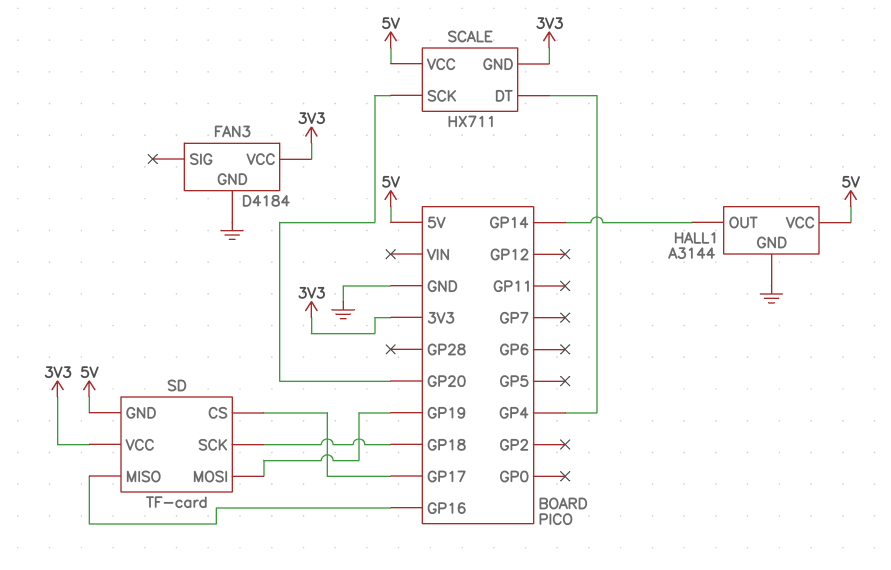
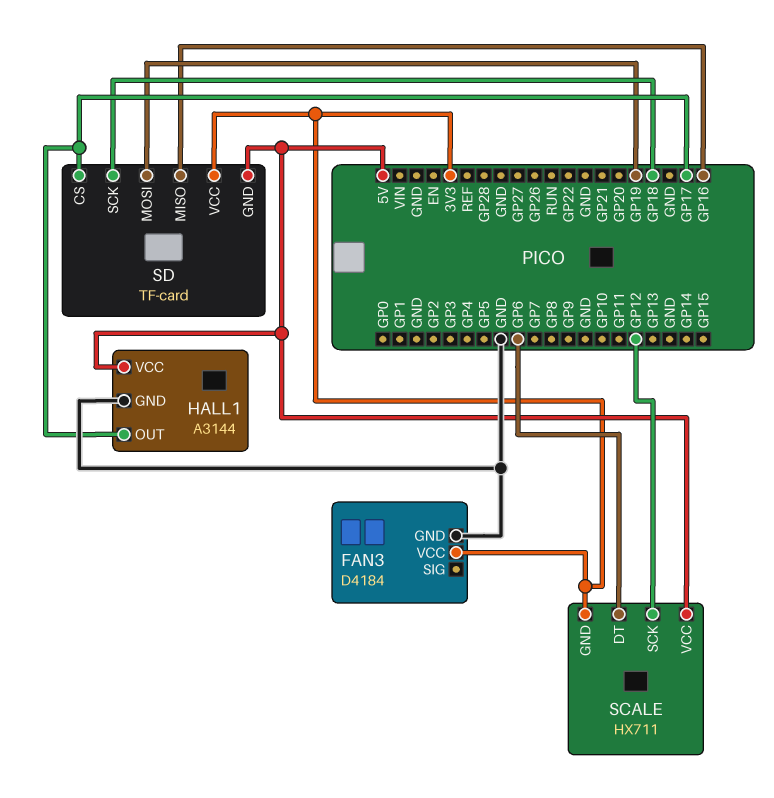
HALL1 pin OUT: GP14 -> GP17
SCALE pin DT: GP4 -> GP6
SCALE pin SCK: GP20 -> GP12

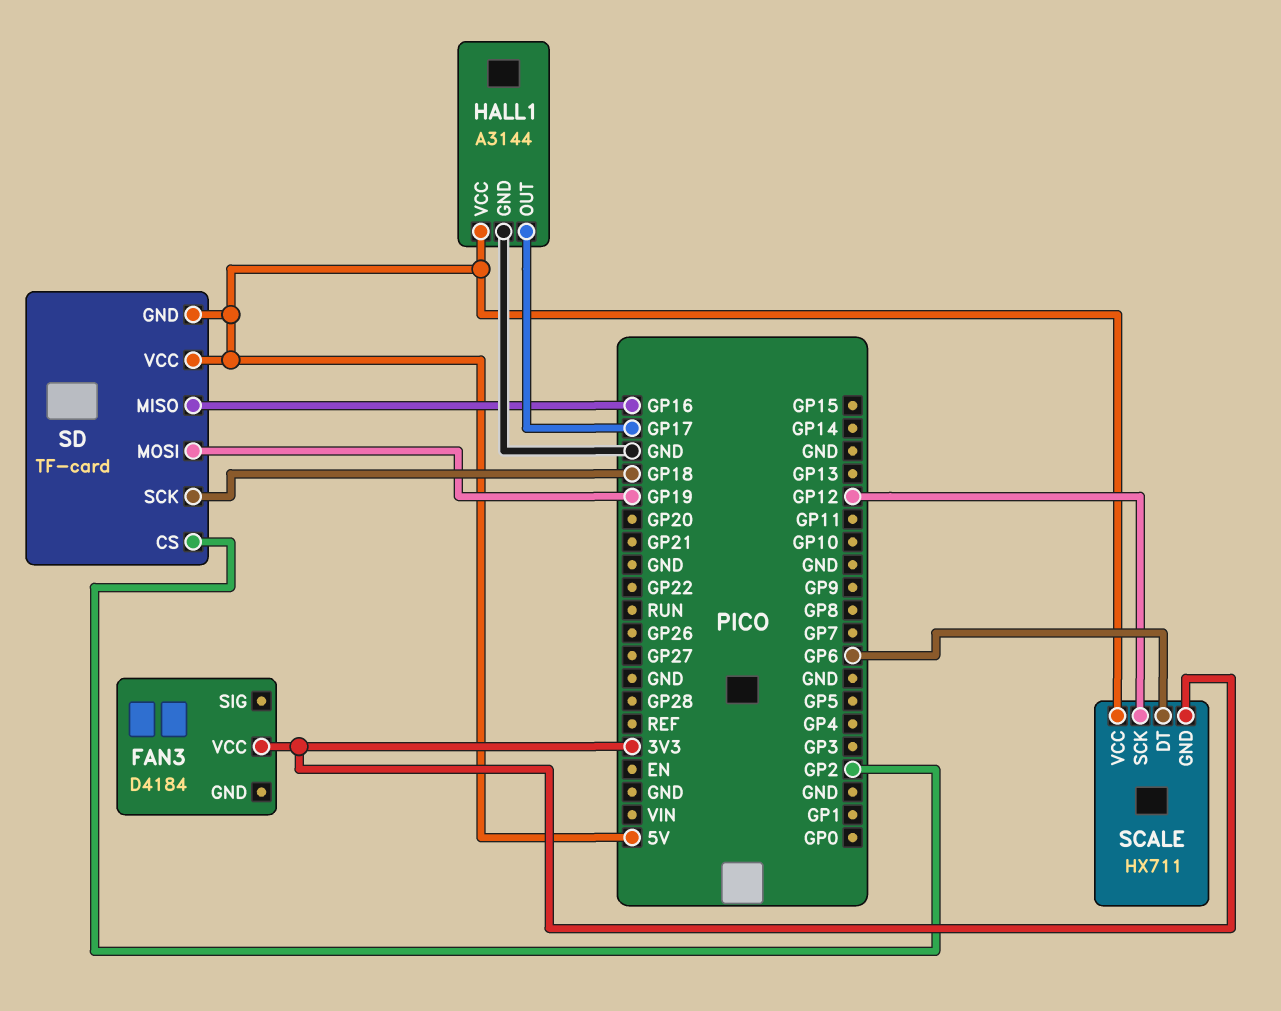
FAN3 pin GND: GND -> none
SD pin CS: GP17 -> GP2
SD pin VCC: 3V3 -> 5V

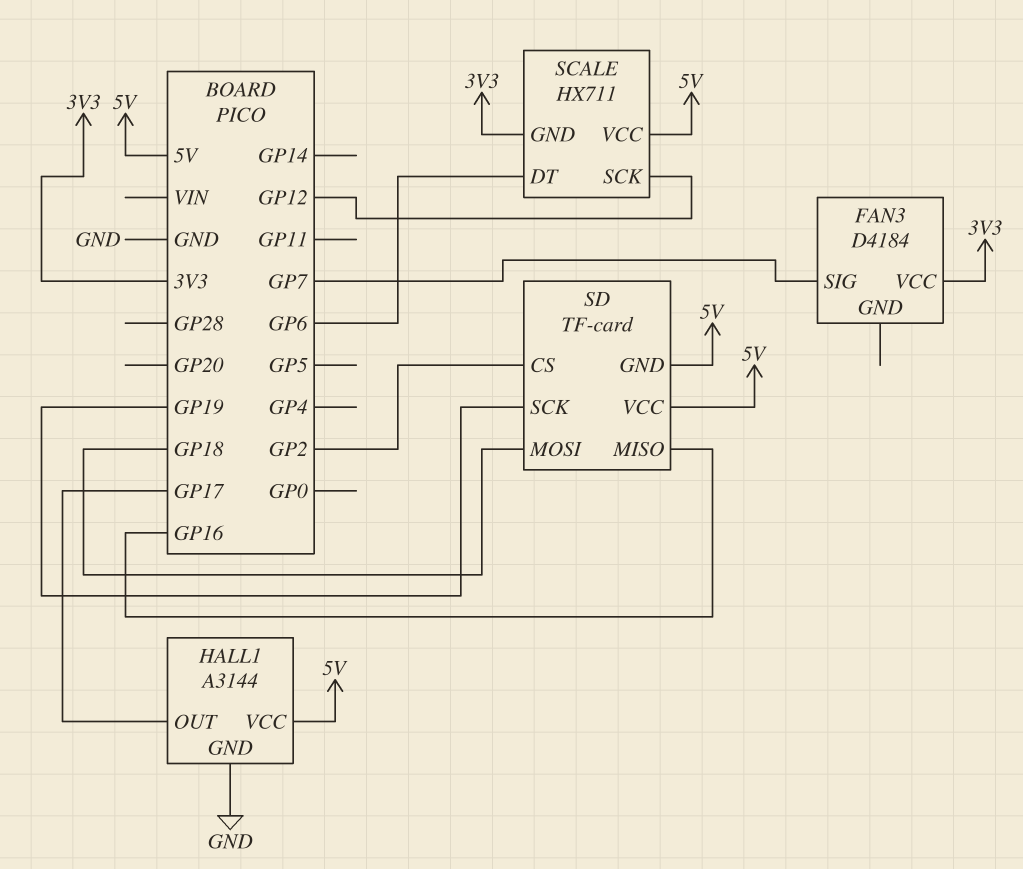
FAN3 pin SIG: none -> GP7
SD pin MOSI: GP19 -> GP18
SD pin SCK: GP18 -> GP19

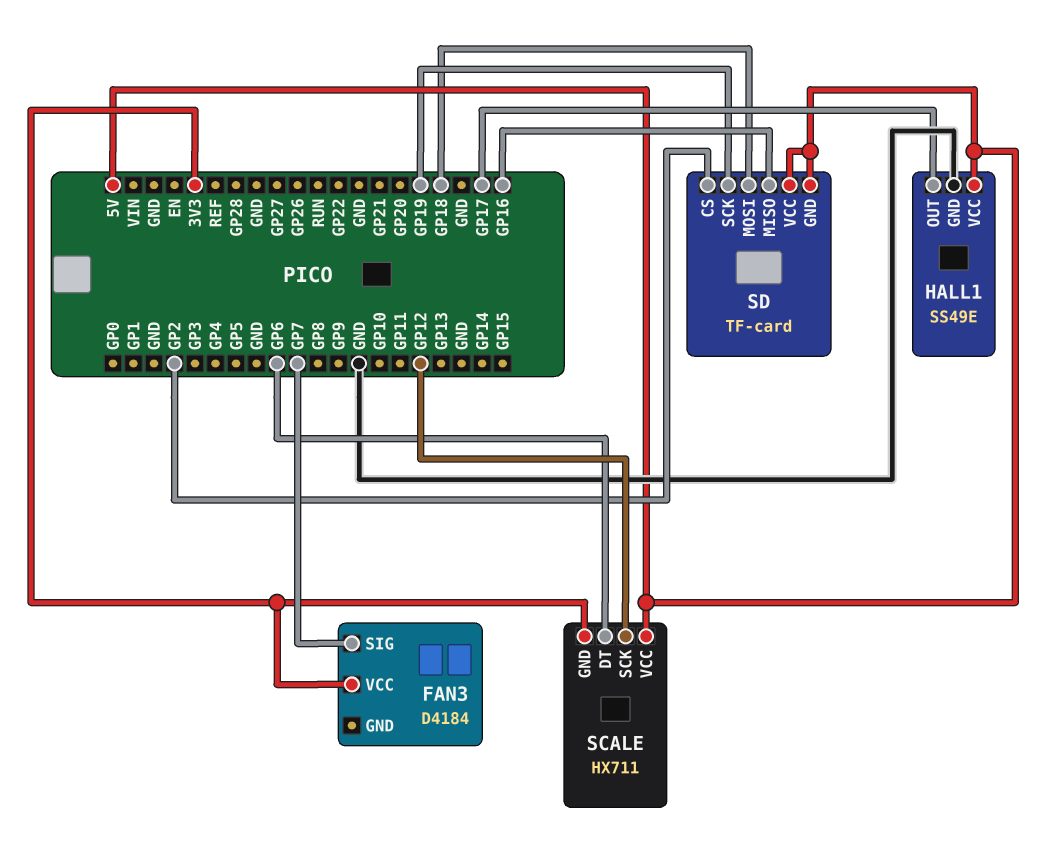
HALL1: A3144 -> SS49E

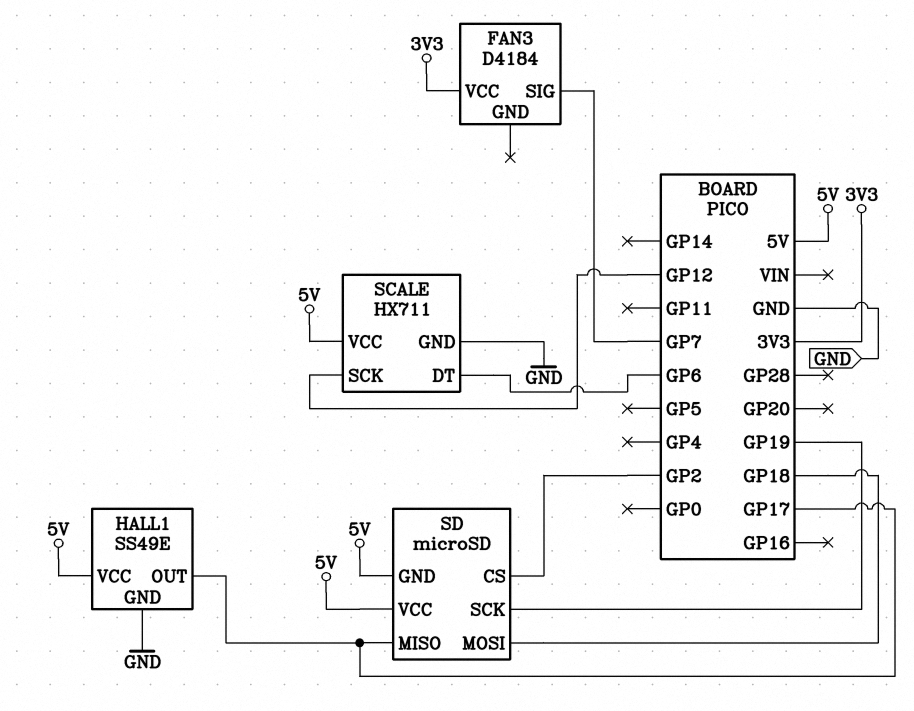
SCALE pin GND: 3V3 -> GND
SD: TF-card -> microSD
SD pin MISO: GP16 -> GP17

